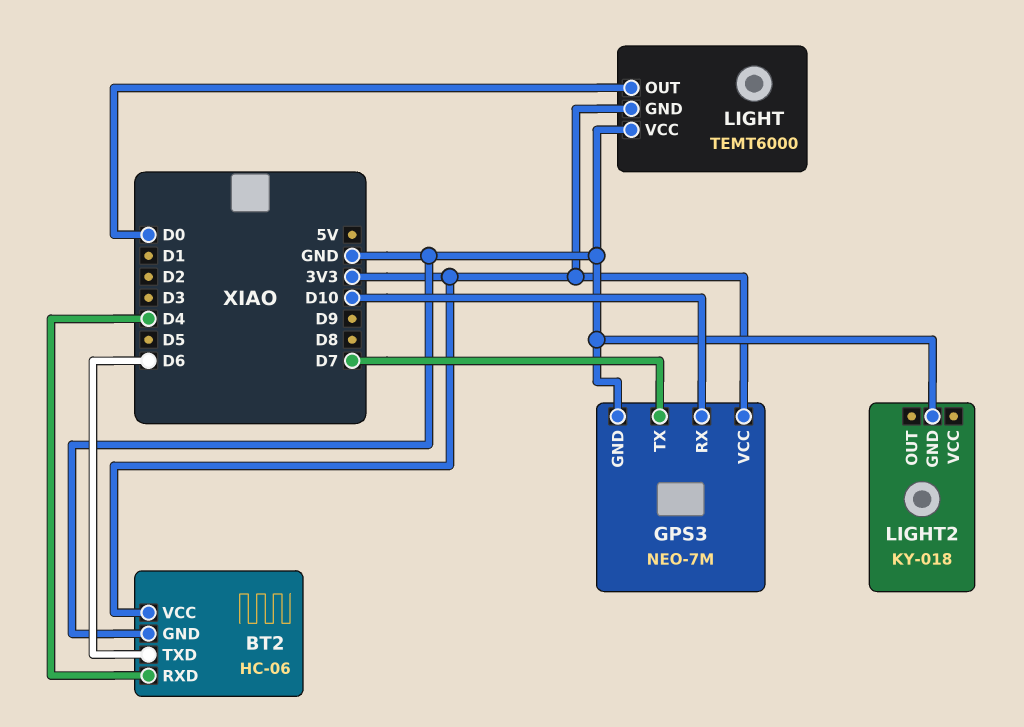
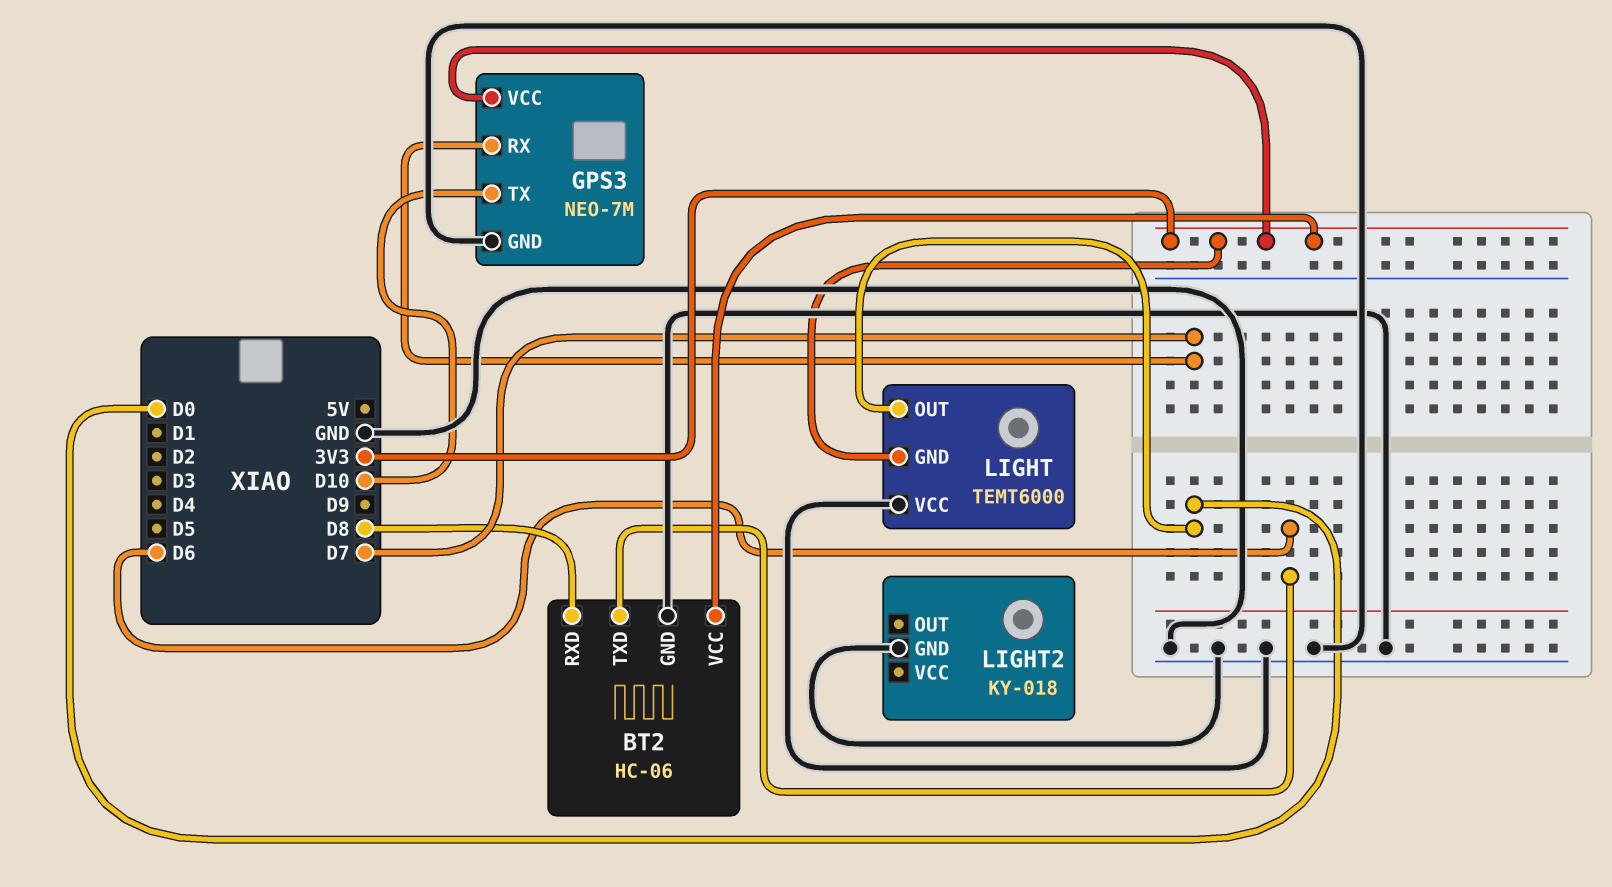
BT2 pin RXD: D4 -> D8
GPS3 pin RX: D10 -> D7
GPS3 pin TX: D7 -> D10

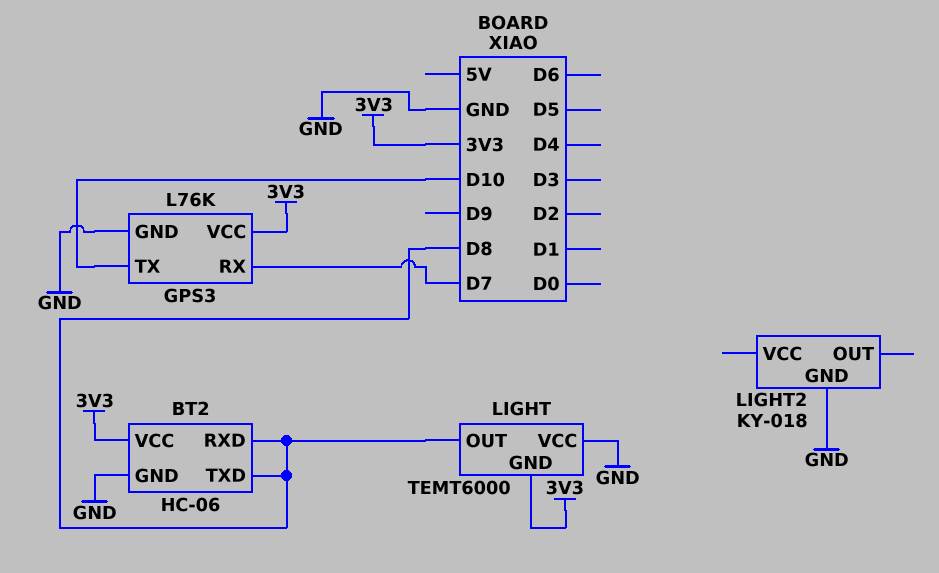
BT2 pin TXD: D6 -> D8
GPS3: NEO-7M -> L76K
LIGHT pin OUT: D0 -> D8

